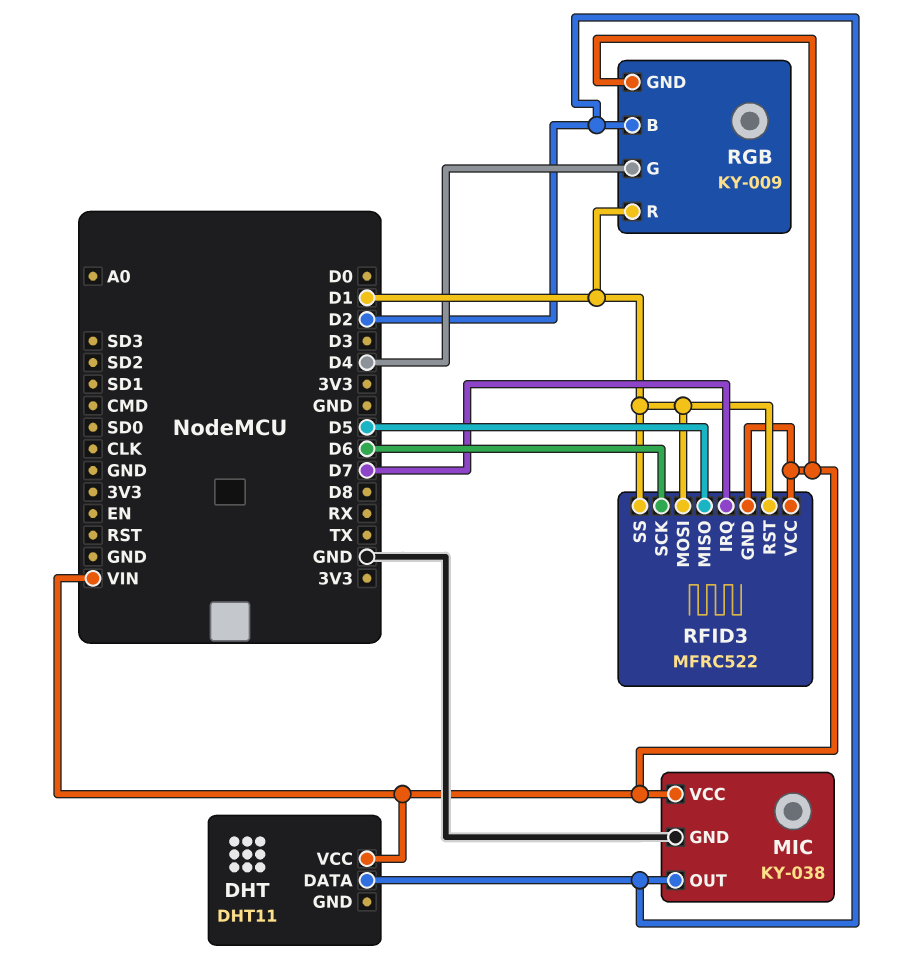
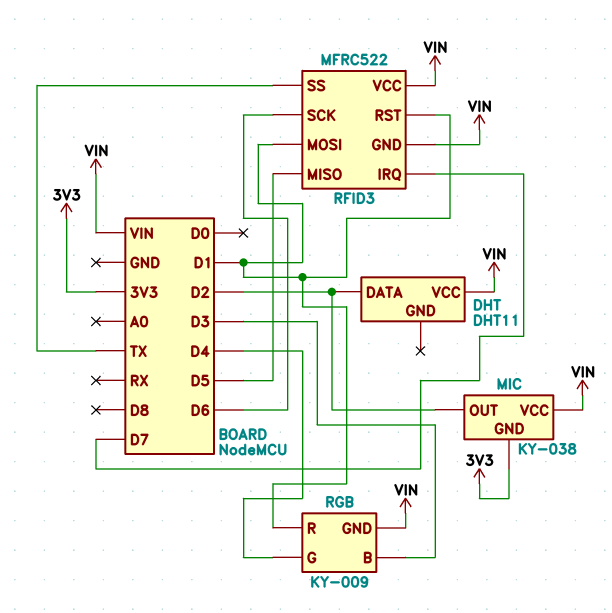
MIC pin GND: GND -> 3V3
RFID3 pin SS: D1 -> TX
RGB pin B: D2 -> D3

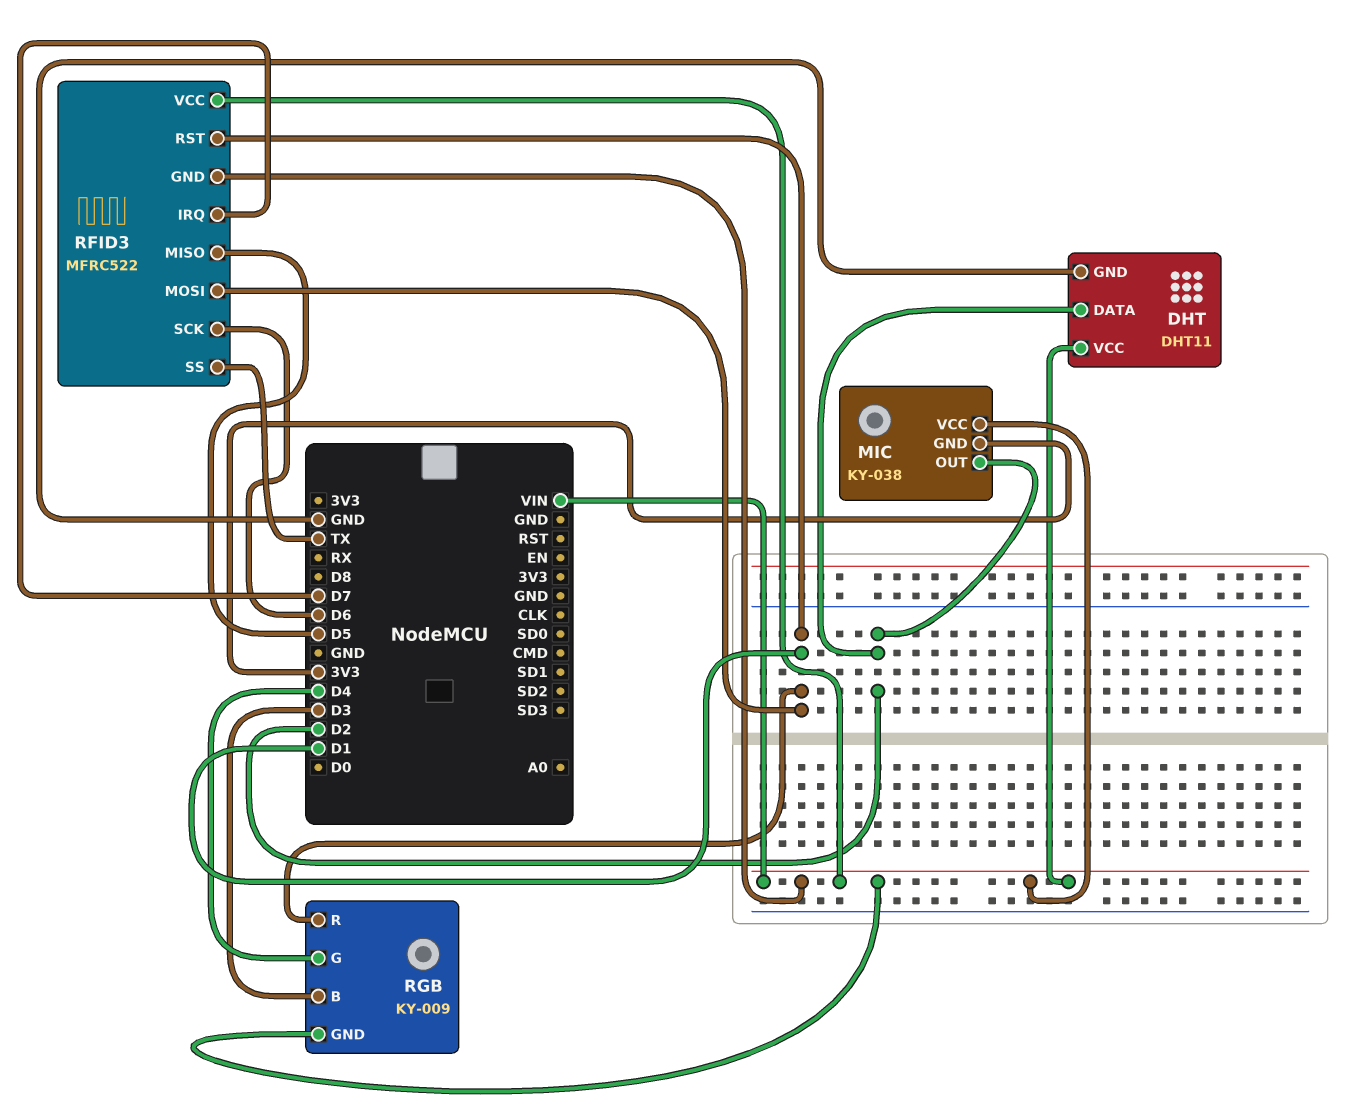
DHT pin GND: none -> GND

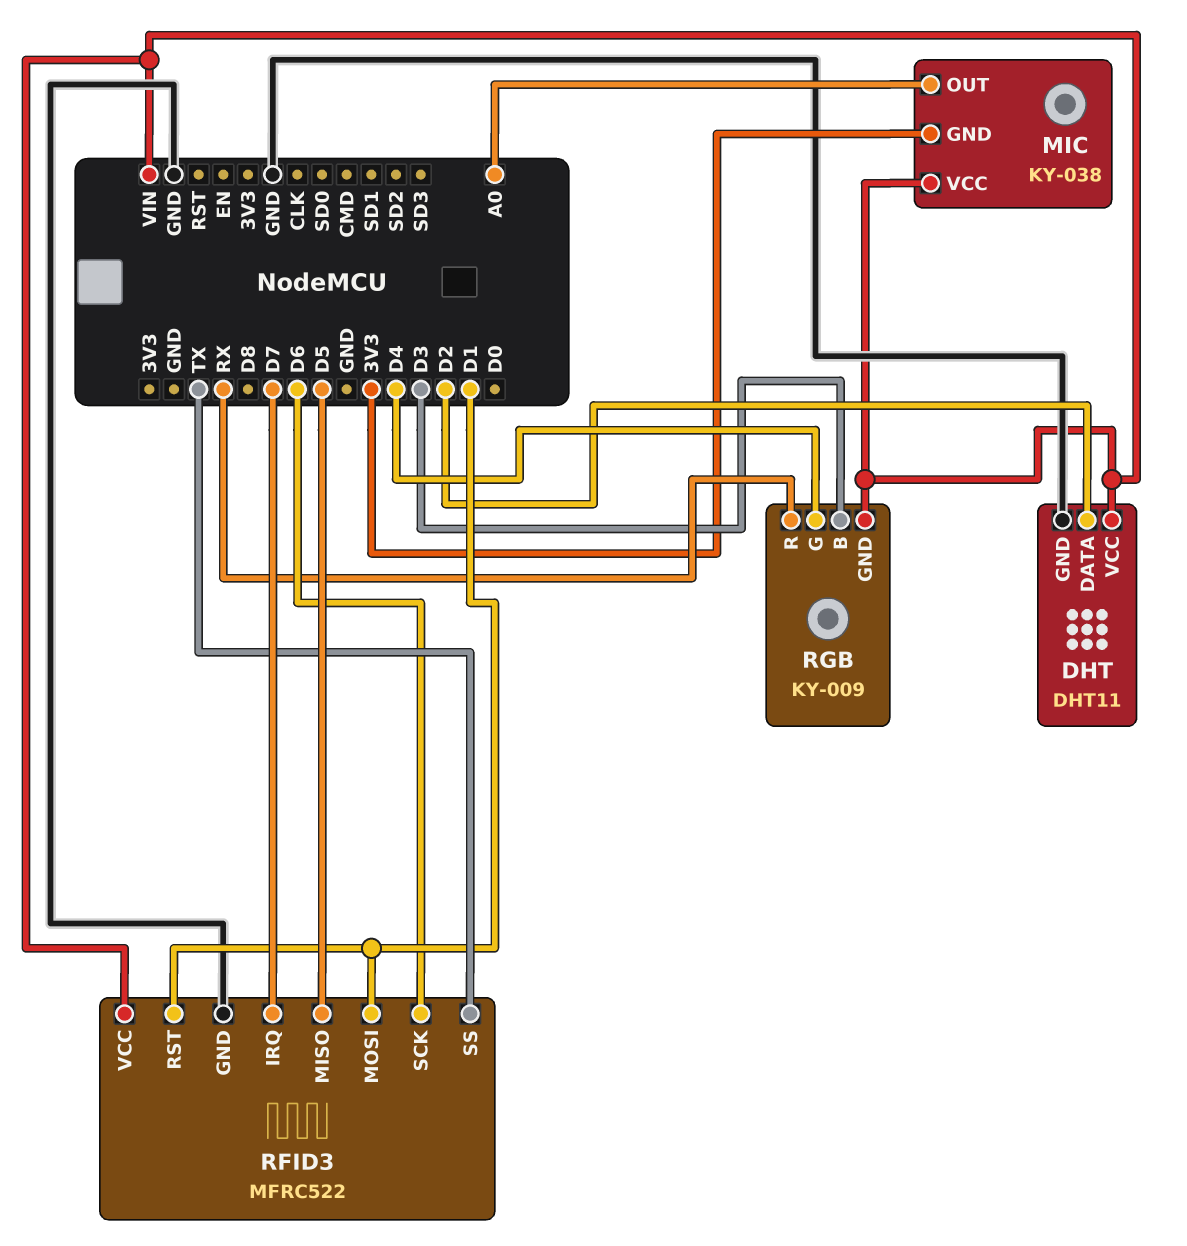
MIC pin OUT: D2 -> A0
RFID3 pin GND: VIN -> GND
RGB pin R: D1 -> RX

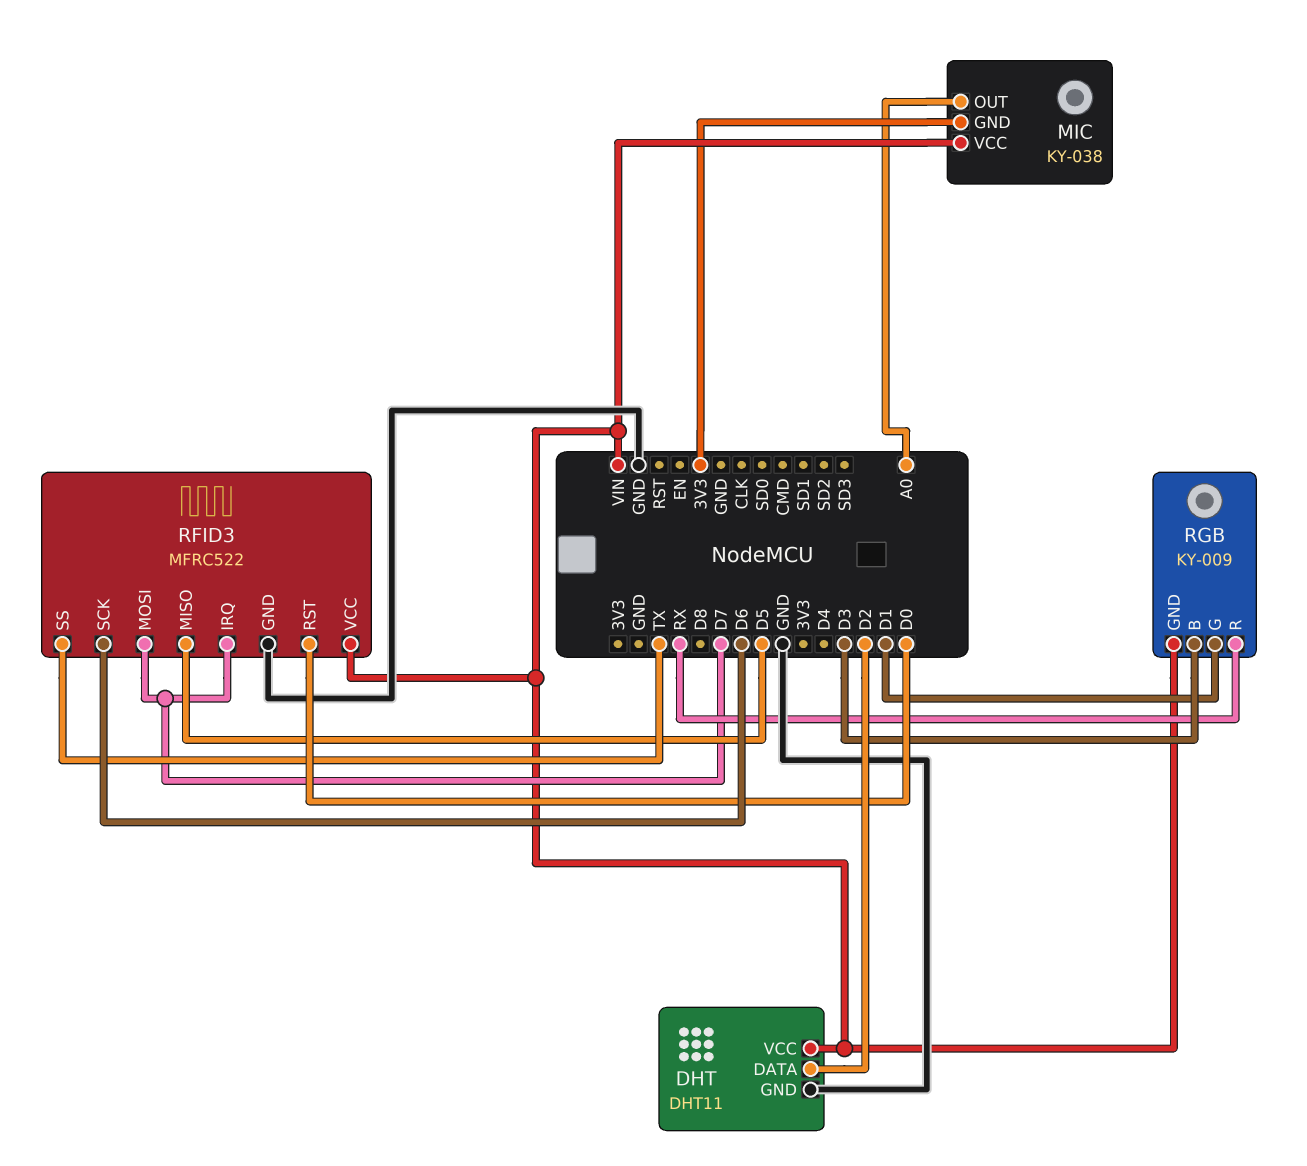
RFID3 pin MOSI: D1 -> D7
RFID3 pin RST: D1 -> D0
RGB pin G: D4 -> D1

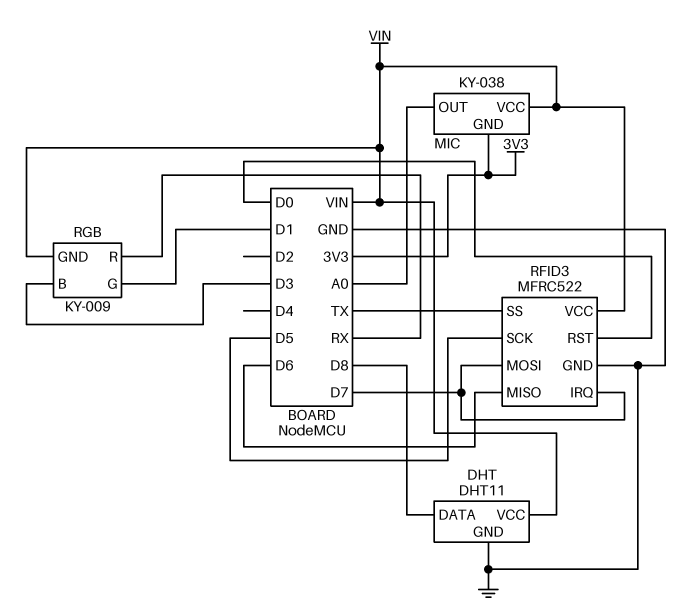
DHT pin DATA: D2 -> D8
RFID3 pin MISO: D5 -> D6
RFID3 pin SCK: D6 -> D5

